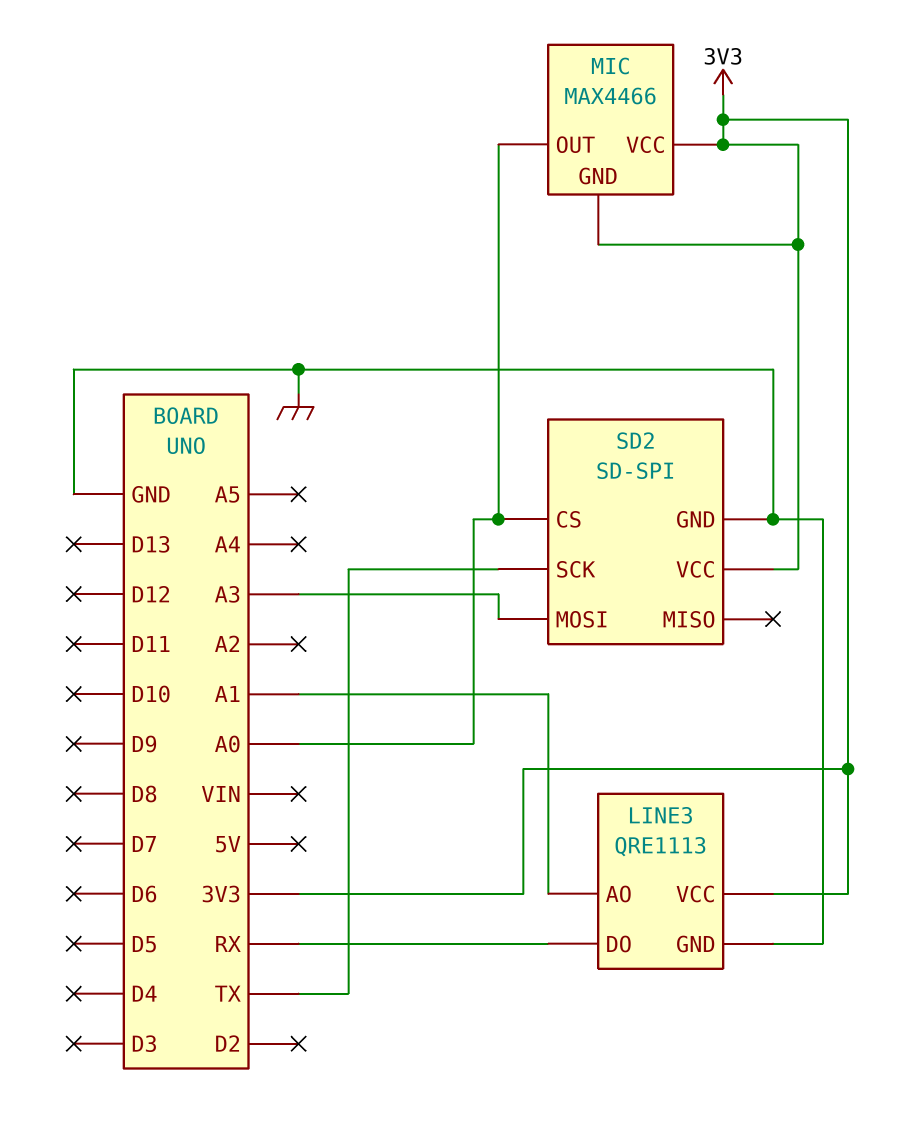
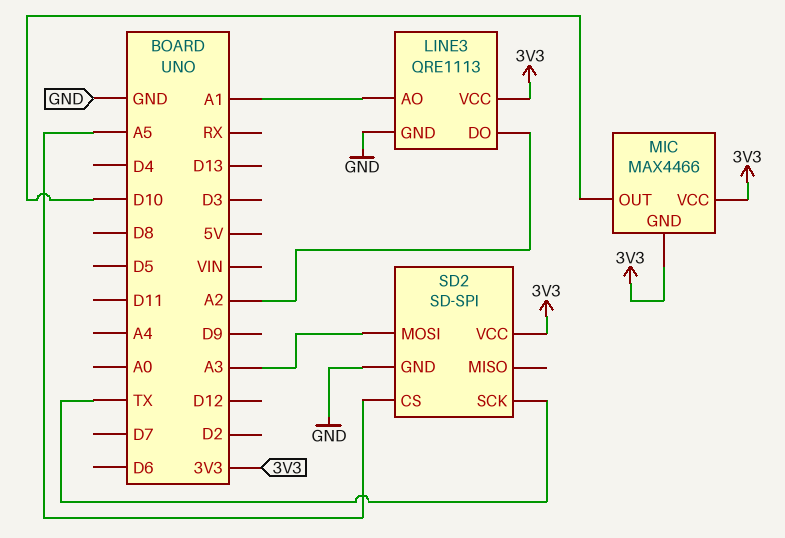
LINE3 pin DO: RX -> A2
MIC pin OUT: A0 -> D10
SD2 pin CS: A0 -> A5

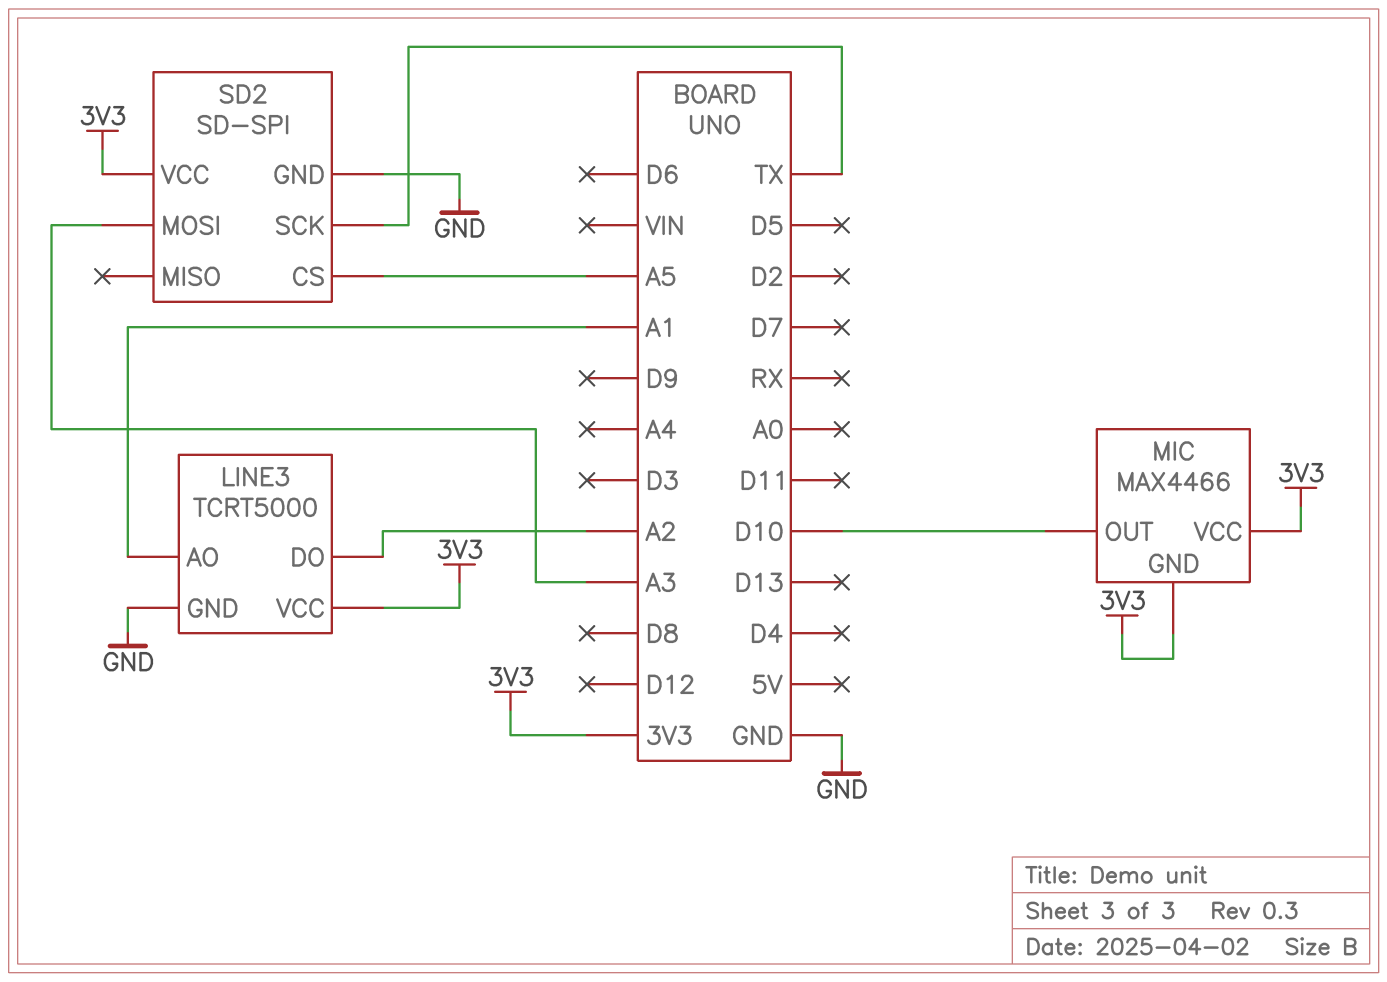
LINE3: QRE1113 -> TCRT5000

